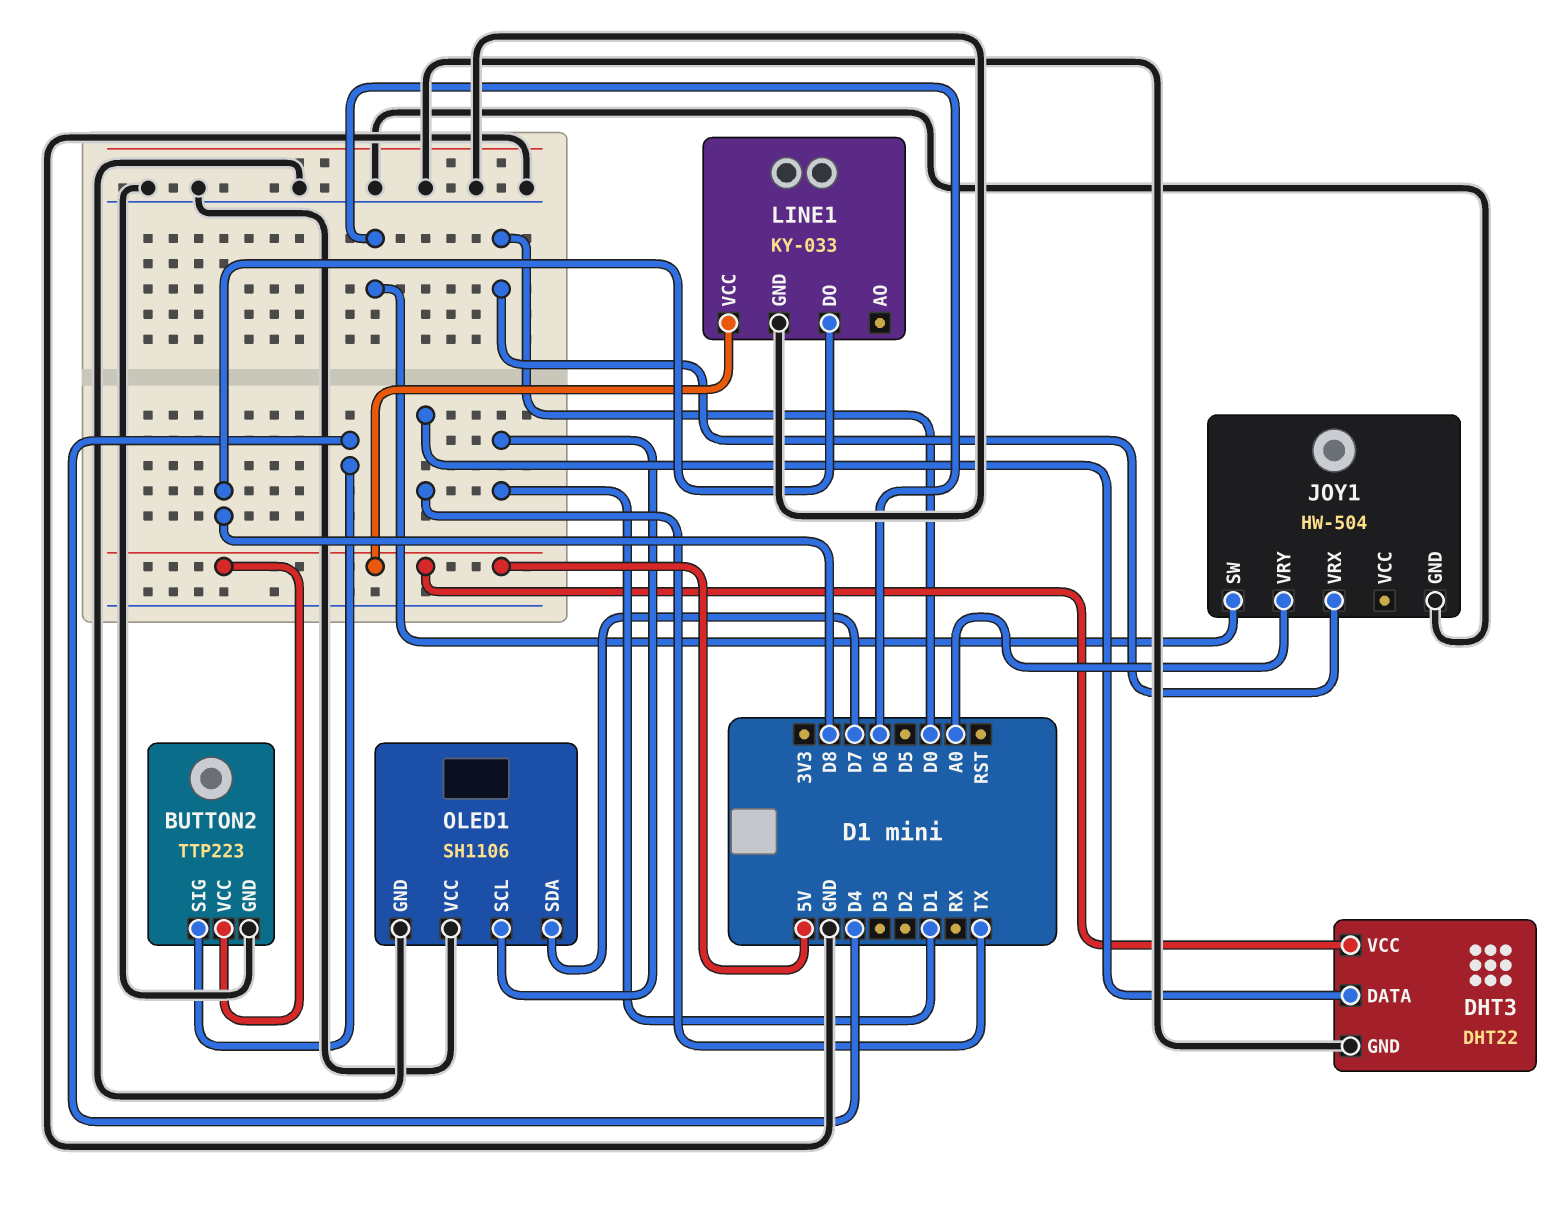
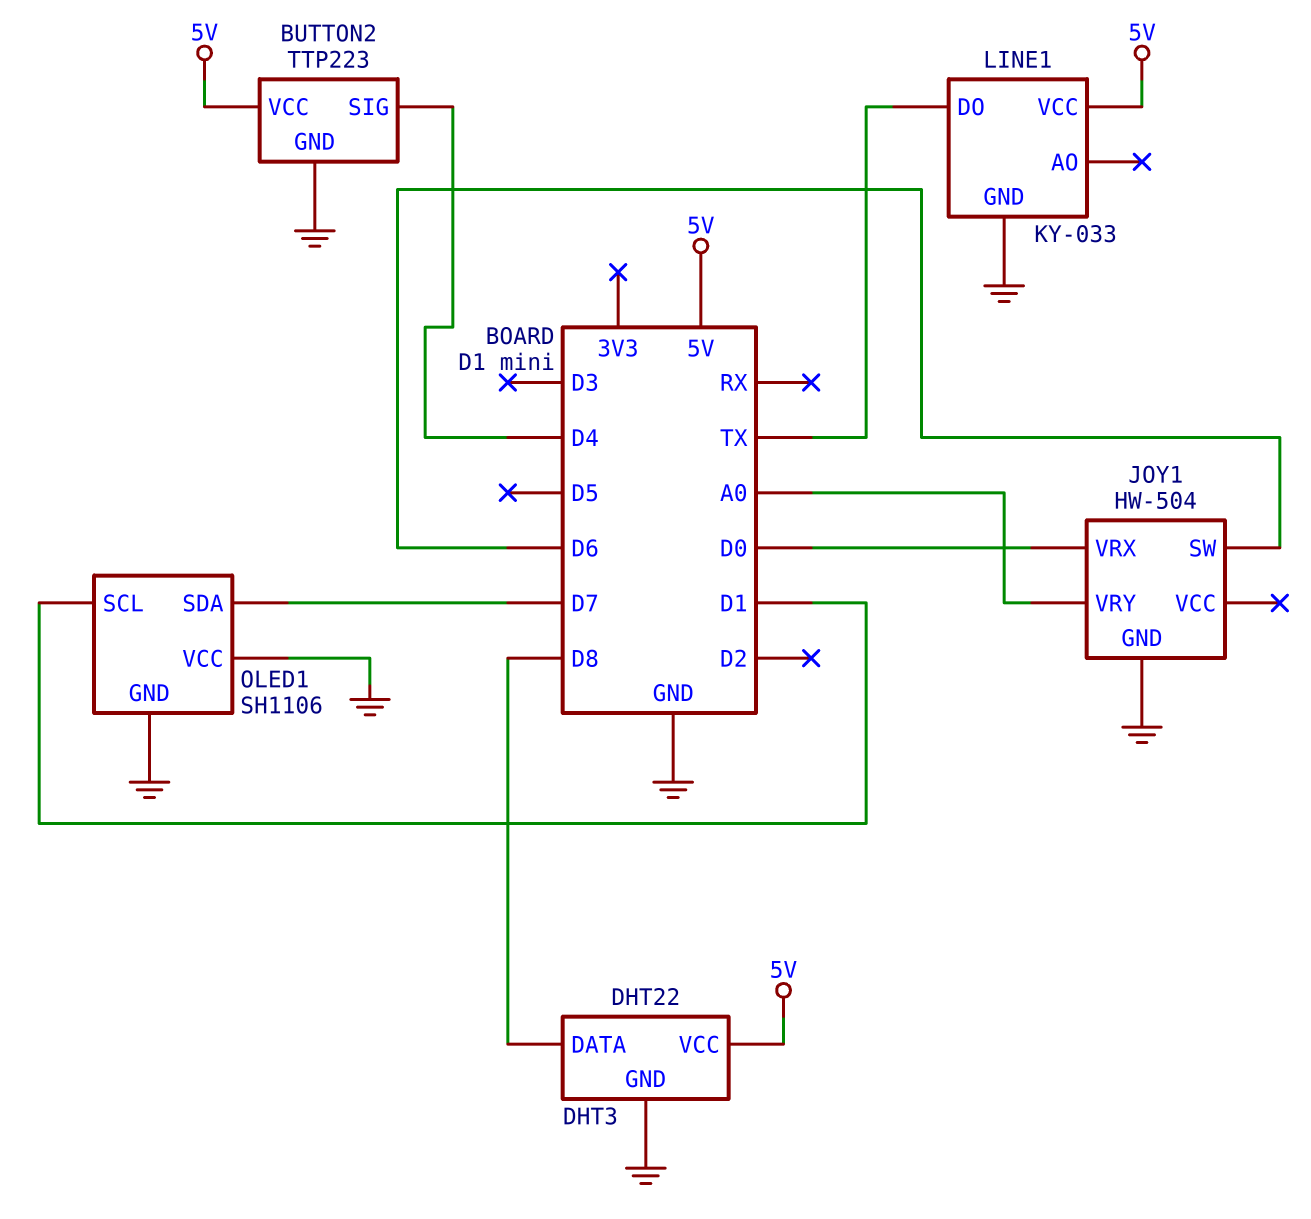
DHT3 pin DATA: TX -> D8
LINE1 pin DO: D8 -> TX

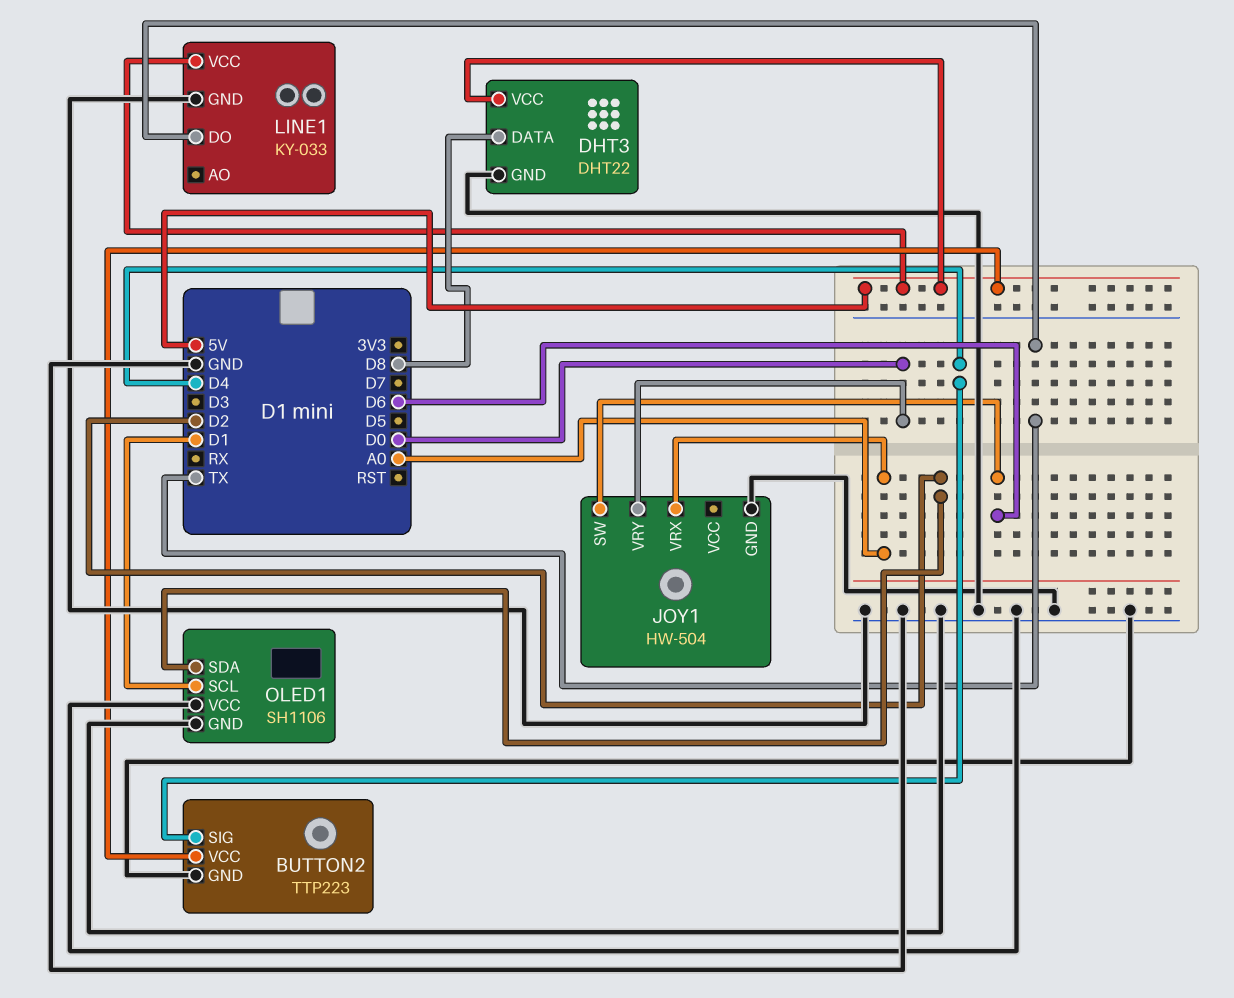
JOY1 pin VRX: D0 -> A0
JOY1 pin VRY: A0 -> D0
OLED1 pin SDA: D7 -> D2

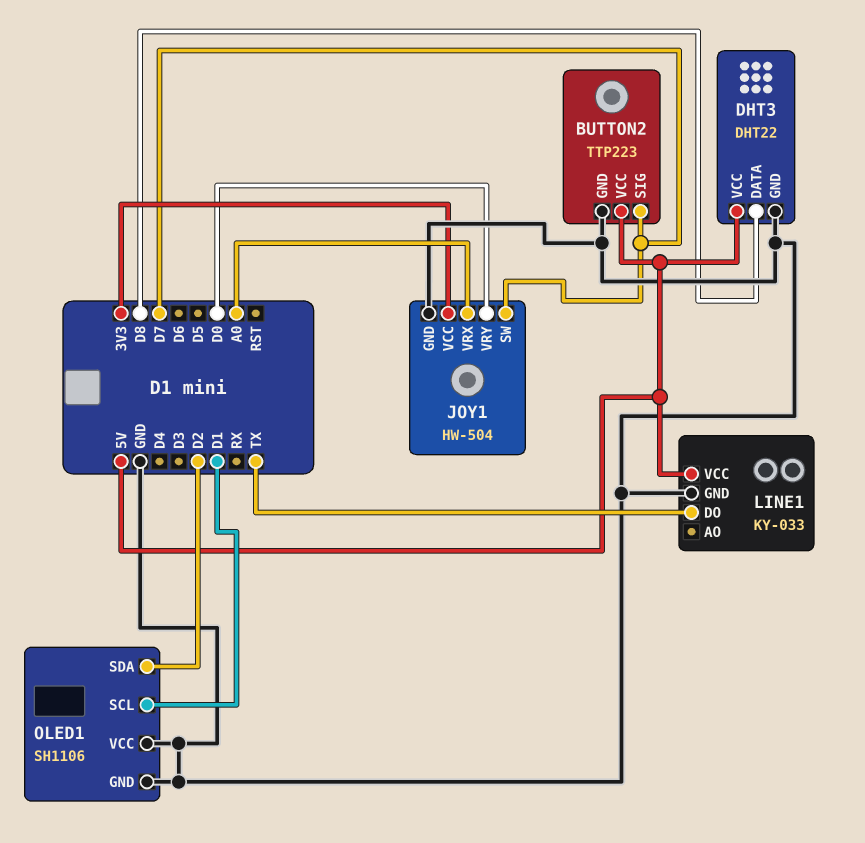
BUTTON2 pin SIG: D4 -> D7
JOY1 pin SW: D6 -> D7
JOY1 pin VCC: none -> 3V3

